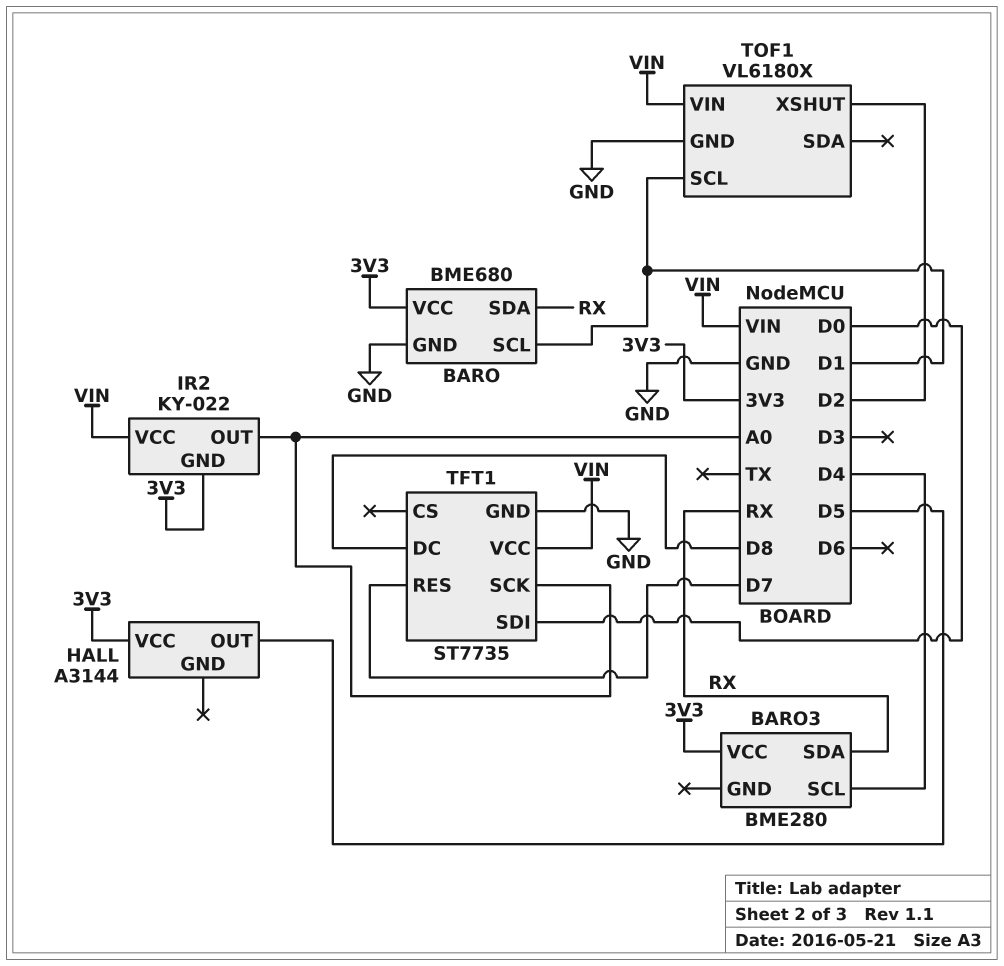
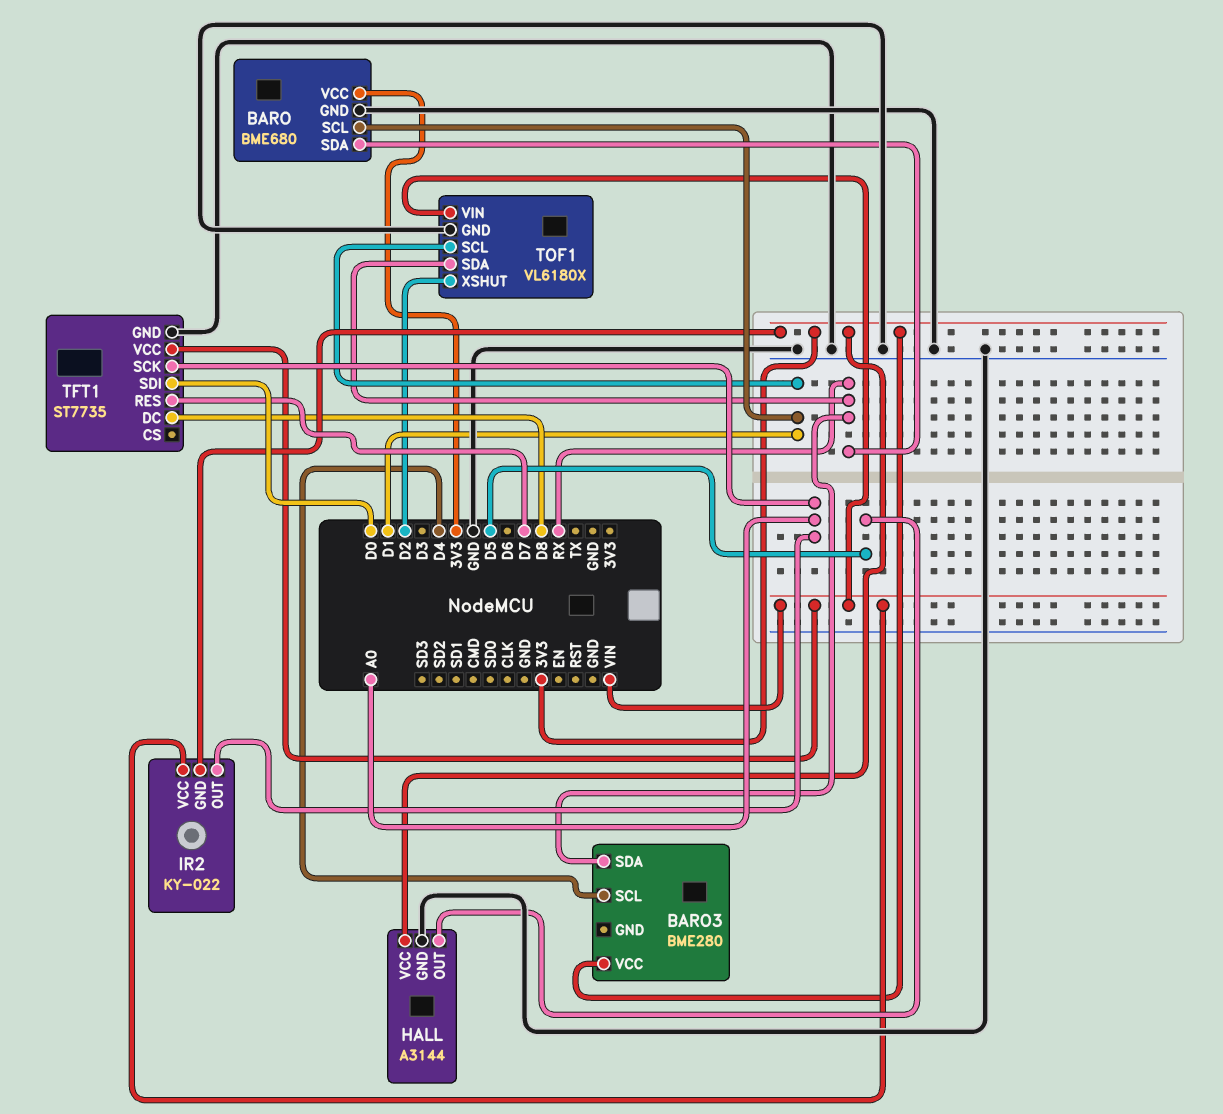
HALL pin GND: none -> GND
TOF1 pin SDA: none -> RX

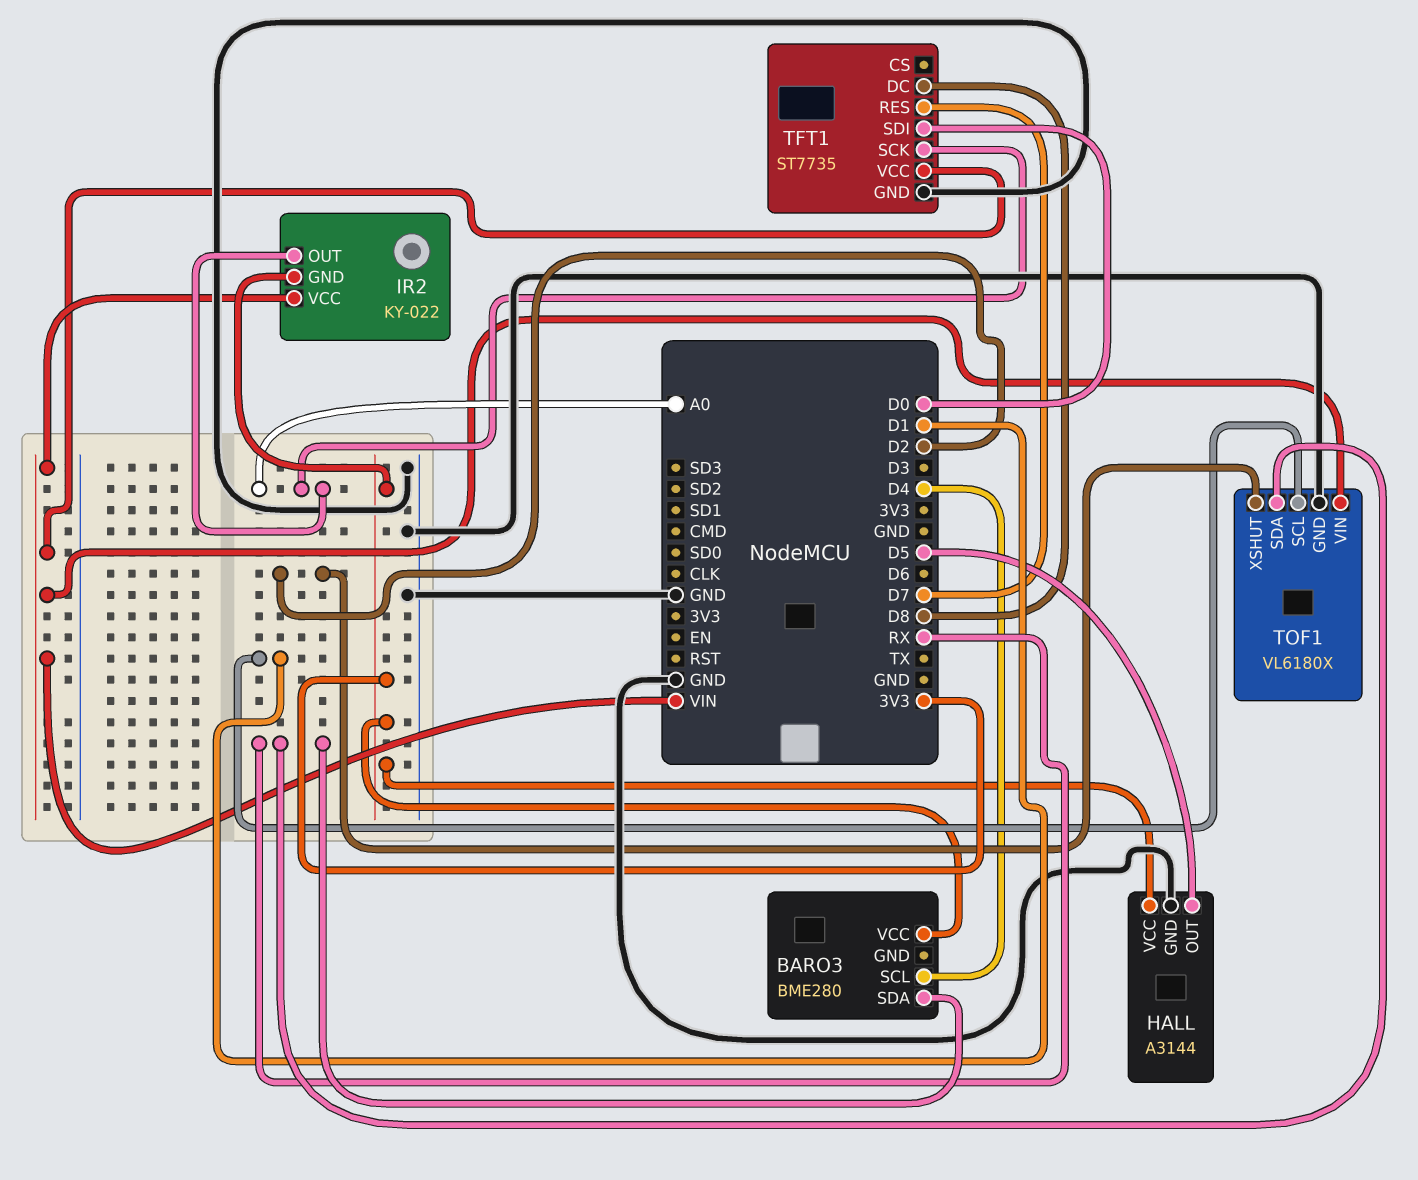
BARO: BME680 -> none
BARO pin GND: GND -> none
BARO pin SCL: D1 -> none
BARO pin SDA: RX -> none
BARO pin VCC: 3V3 -> none

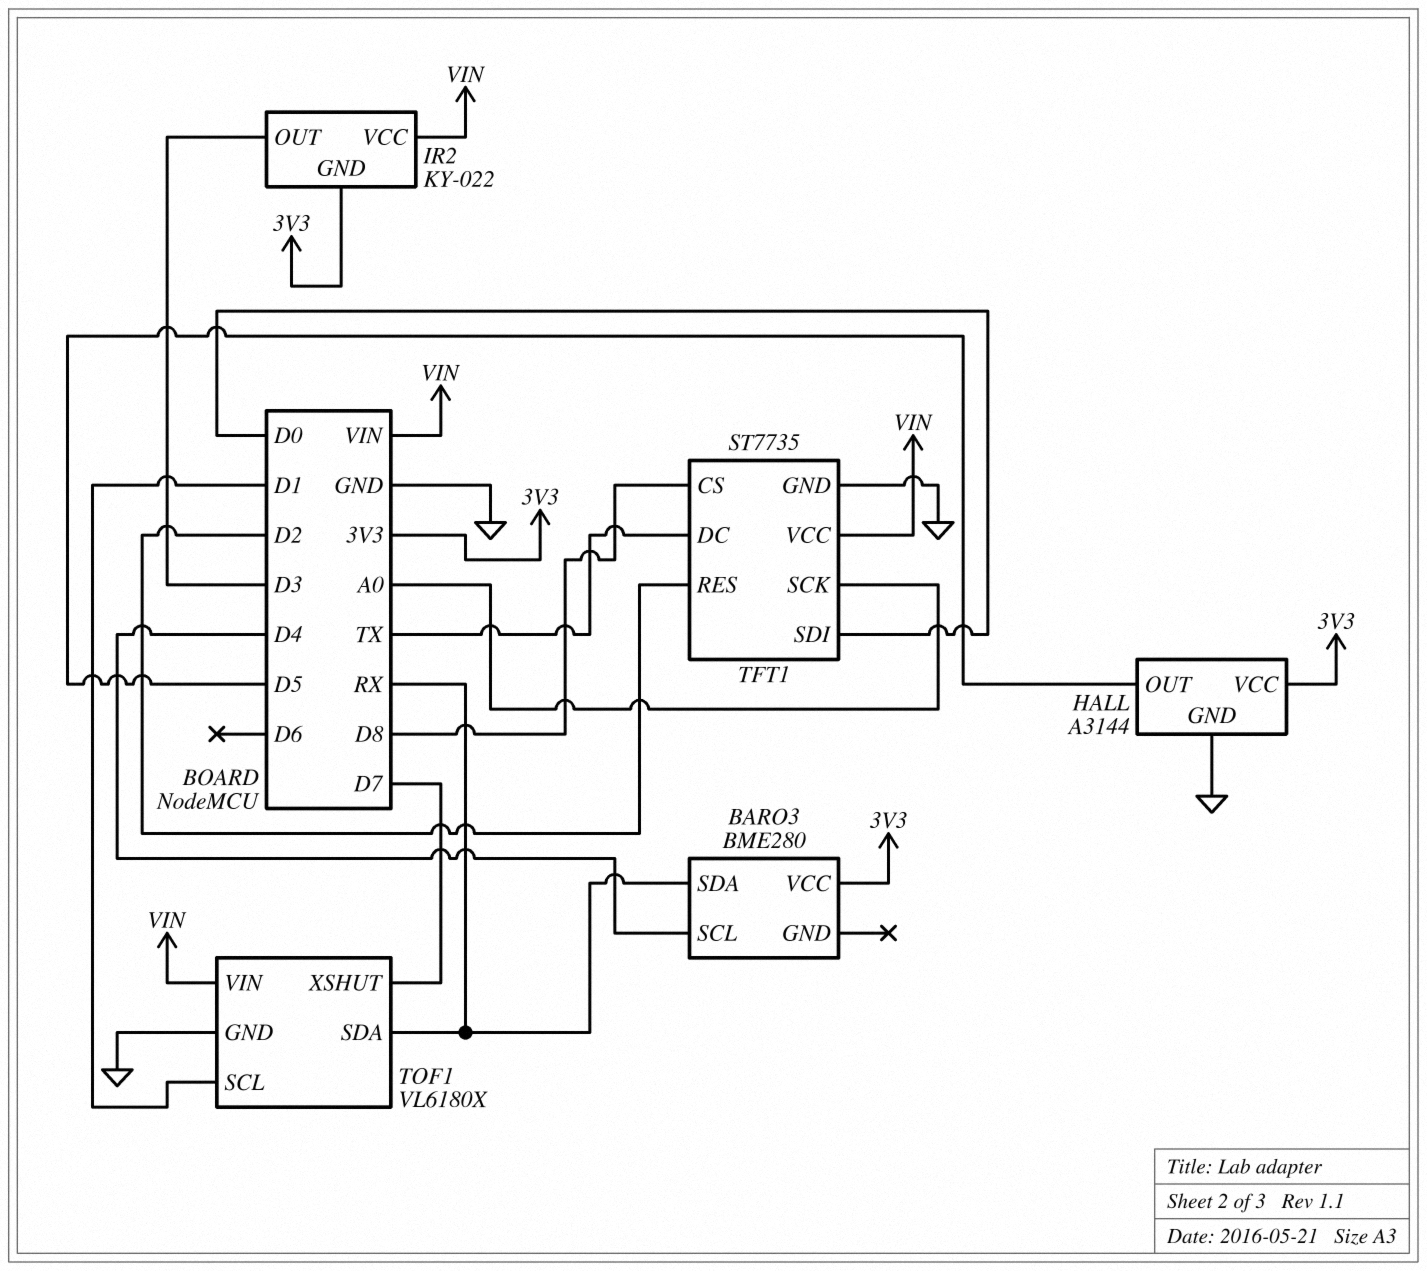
IR2 pin OUT: A0 -> D3
TFT1 pin CS: none -> D8
TFT1 pin DC: D8 -> TX
TFT1 pin RES: D7 -> D2
TOF1 pin XSHUT: D2 -> D7

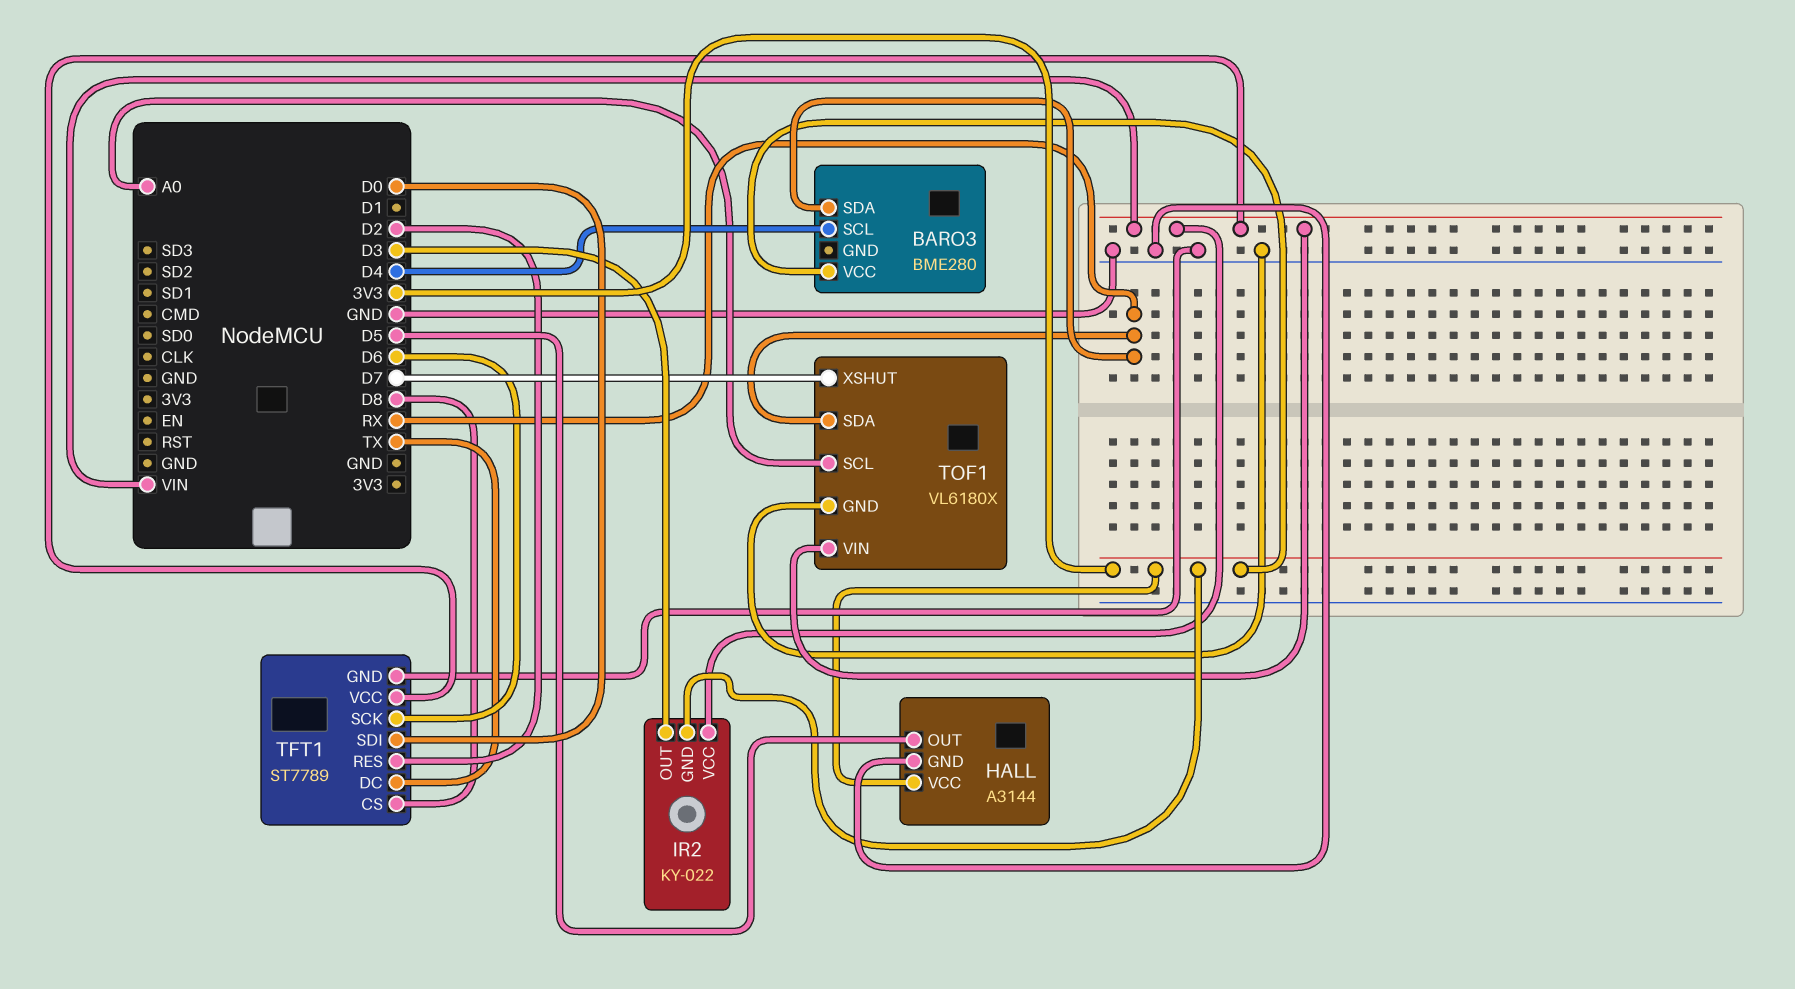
TFT1: ST7735 -> ST7789
TFT1 pin SCK: A0 -> D6
TOF1 pin SCL: D1 -> A0

